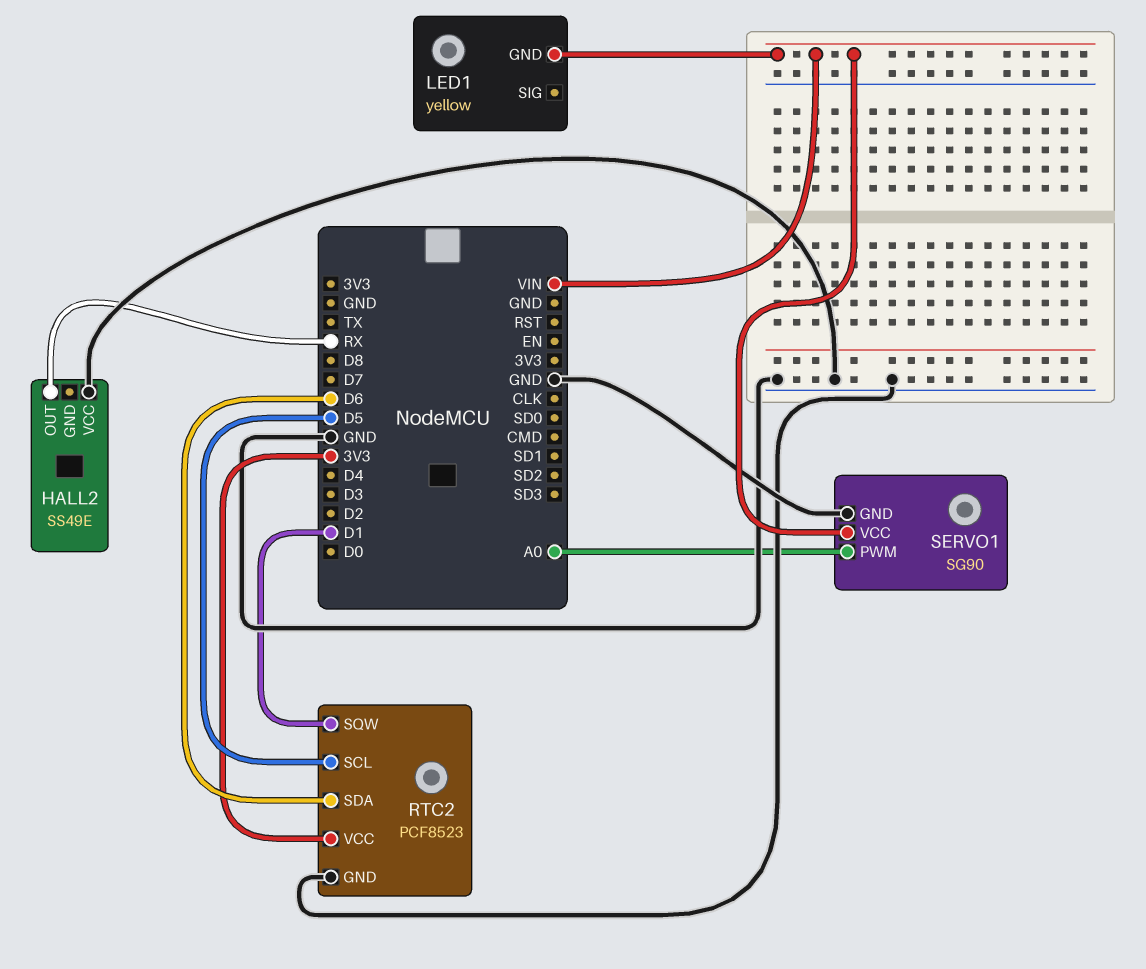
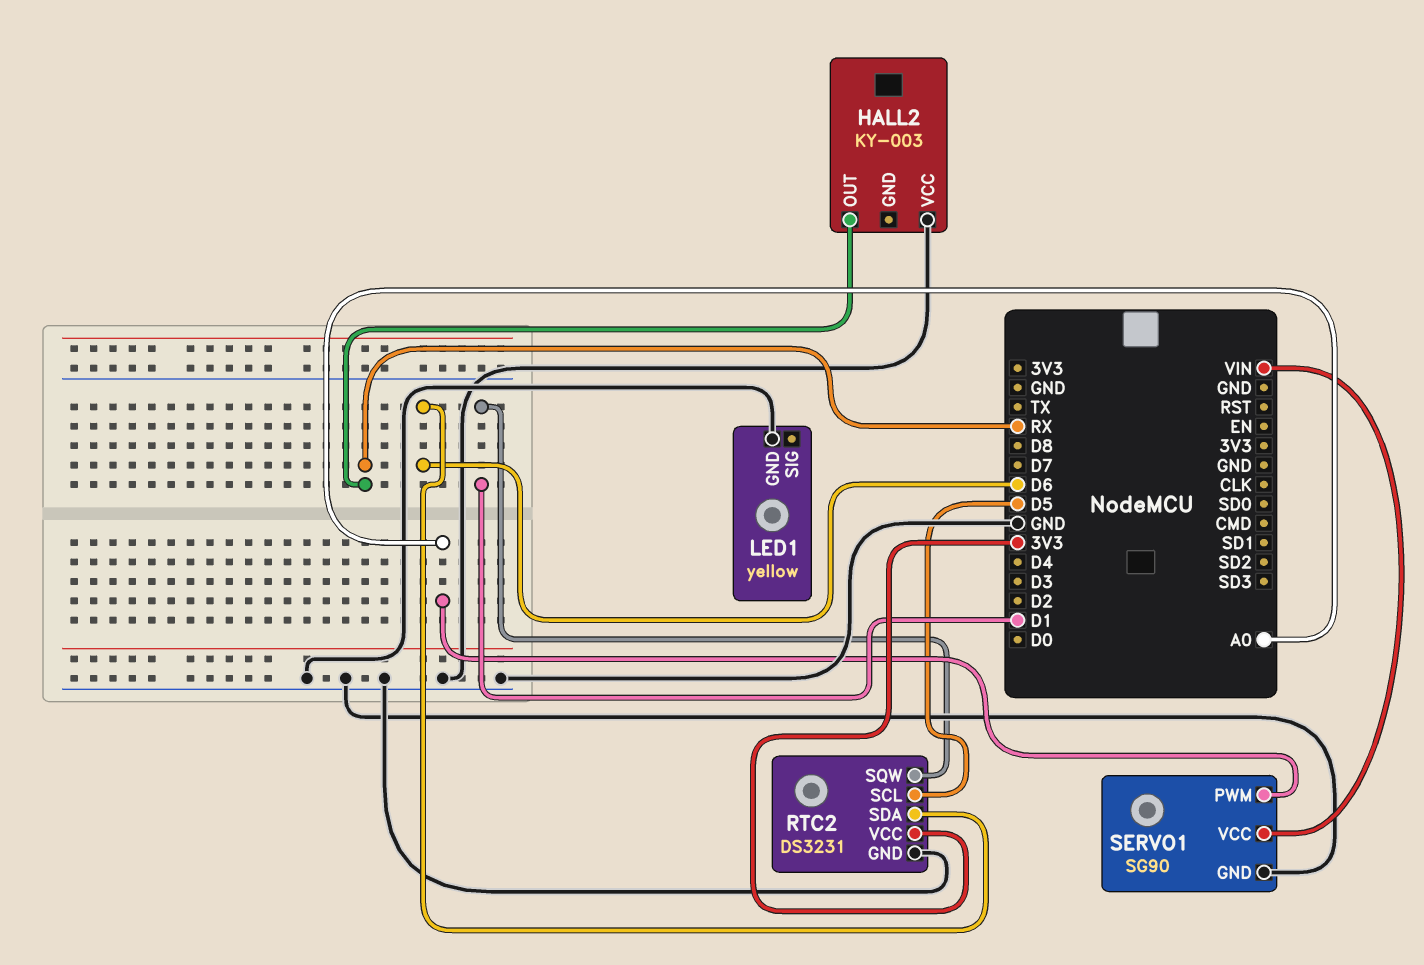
HALL2: SS49E -> KY-003
LED1 pin GND: VIN -> GND
RTC2: PCF8523 -> DS3231

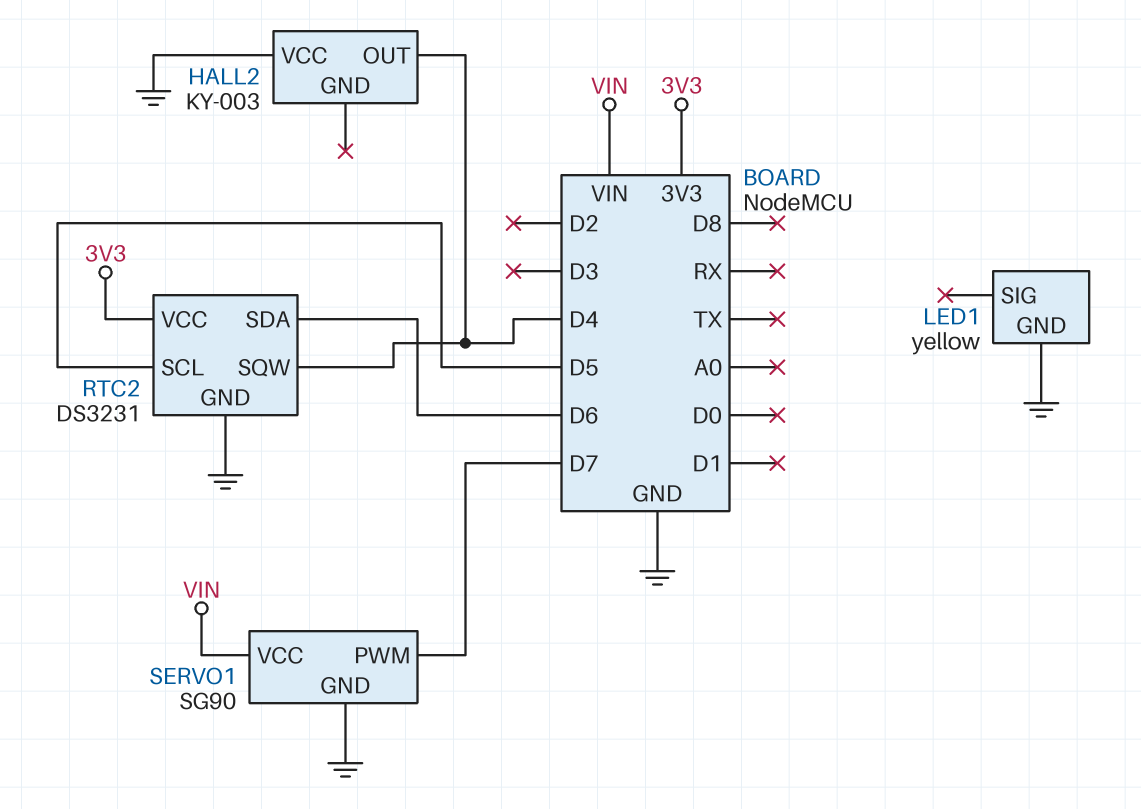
HALL2 pin OUT: RX -> D4
RTC2 pin SQW: D1 -> D4
SERVO1 pin PWM: A0 -> D7

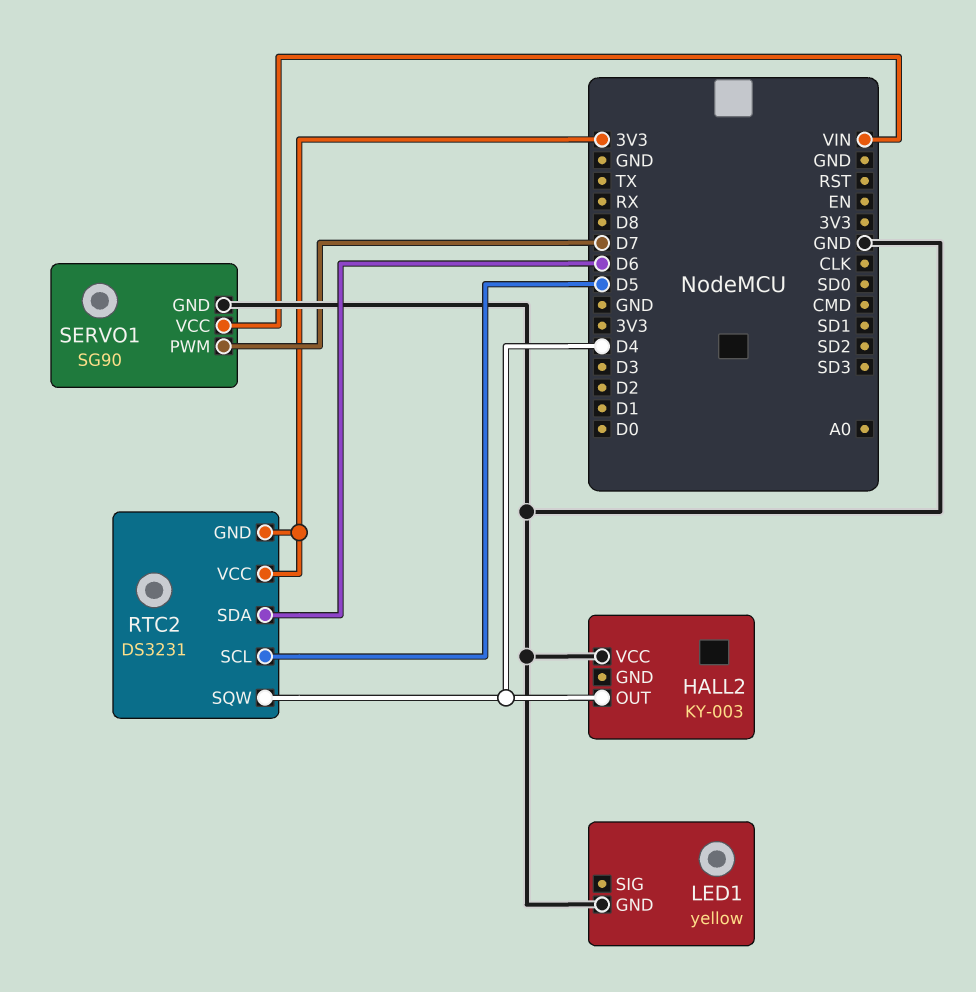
RTC2 pin GND: GND -> 3V3

